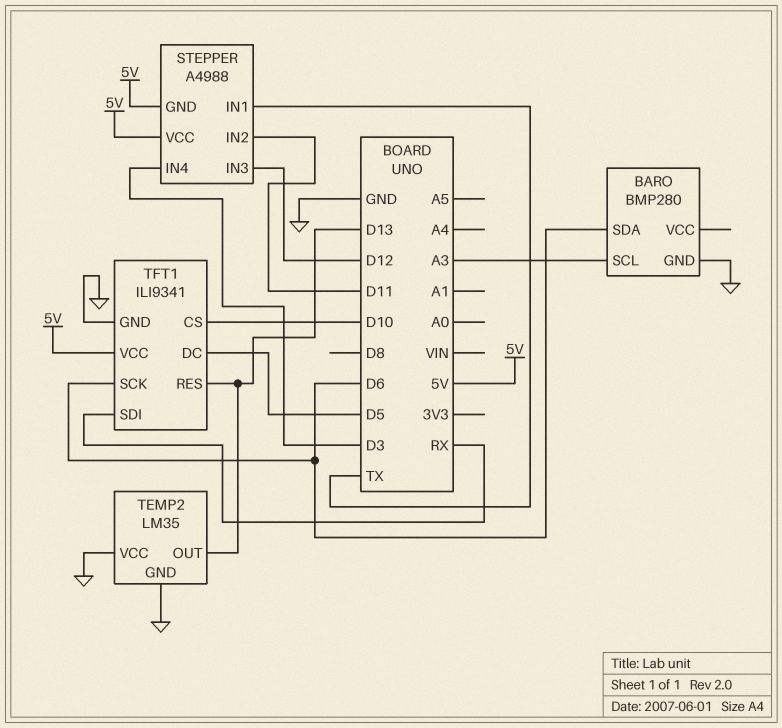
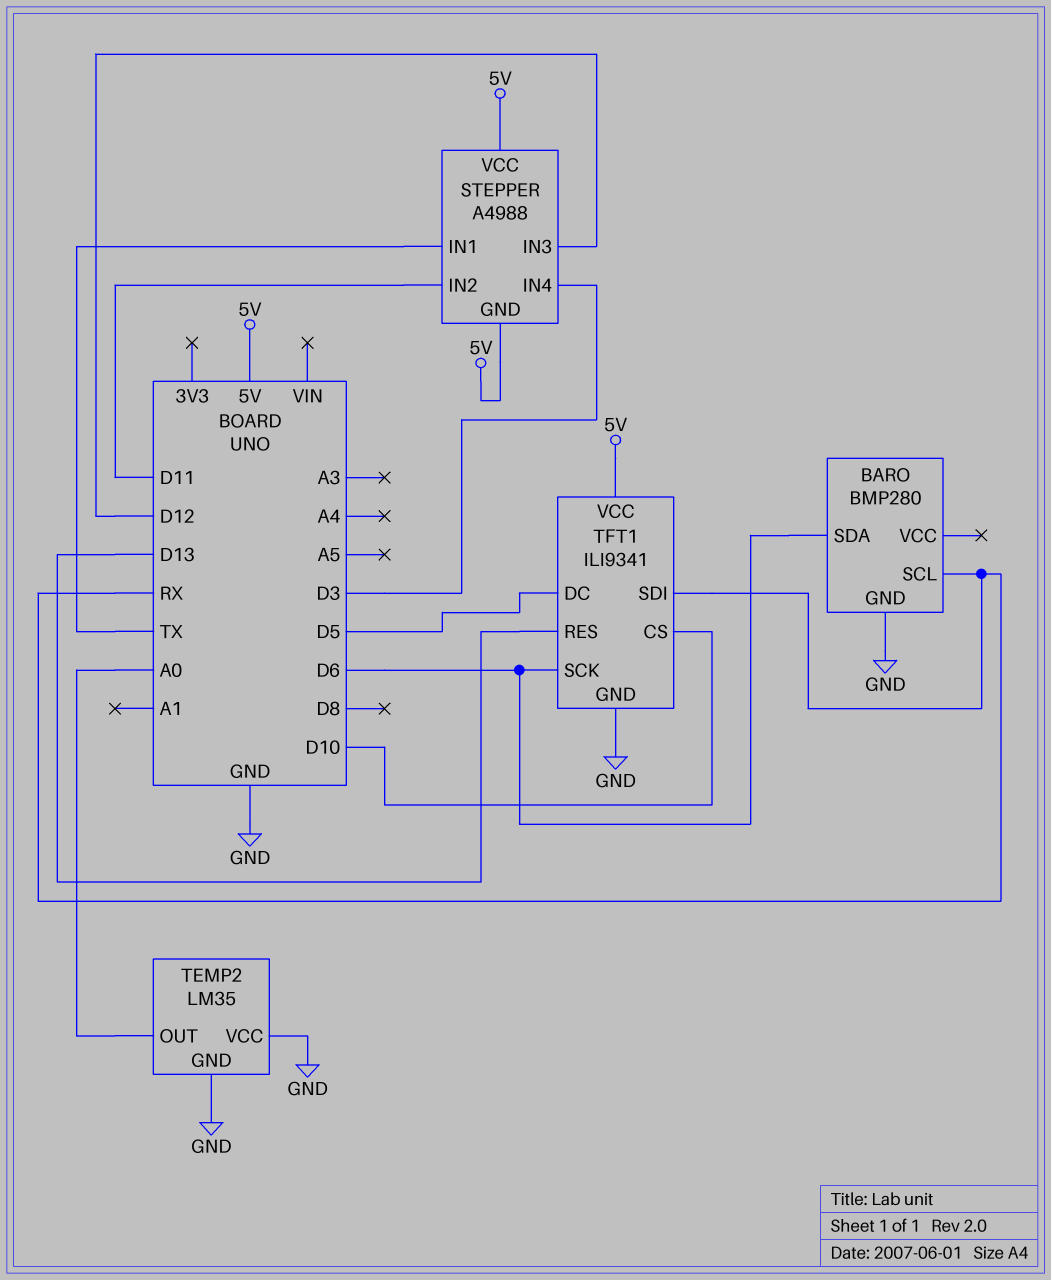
BARO pin SCL: A3 -> RX
TEMP2 pin OUT: D13 -> A0

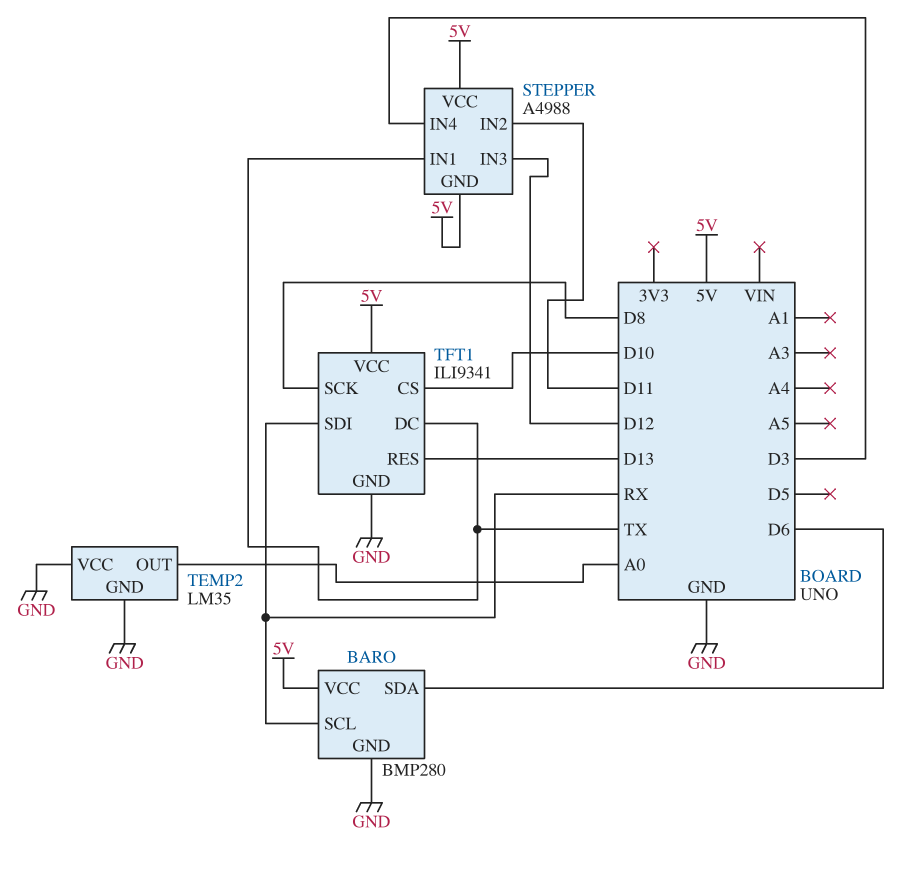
BARO pin VCC: none -> 5V
TFT1 pin DC: D5 -> TX
TFT1 pin SCK: D6 -> D8

